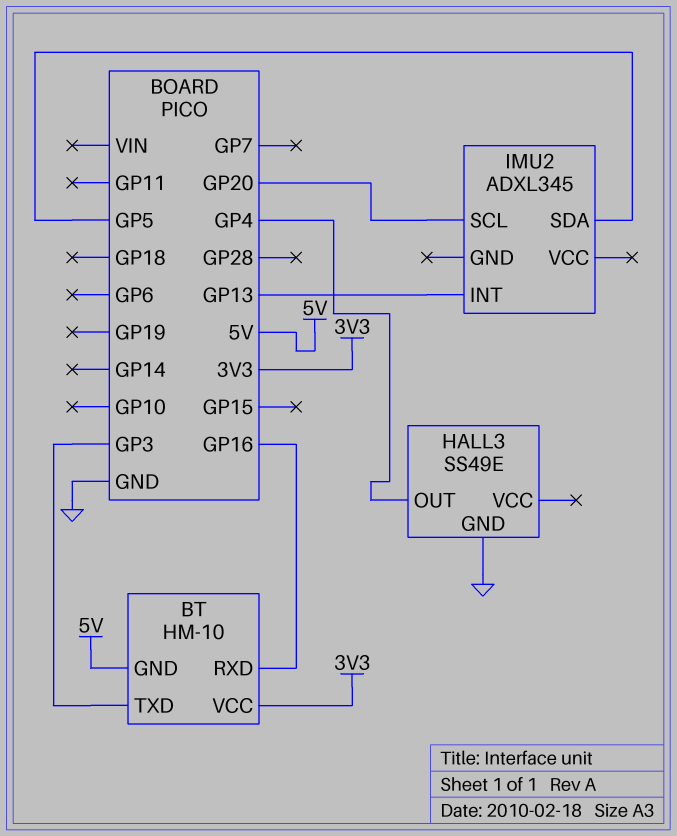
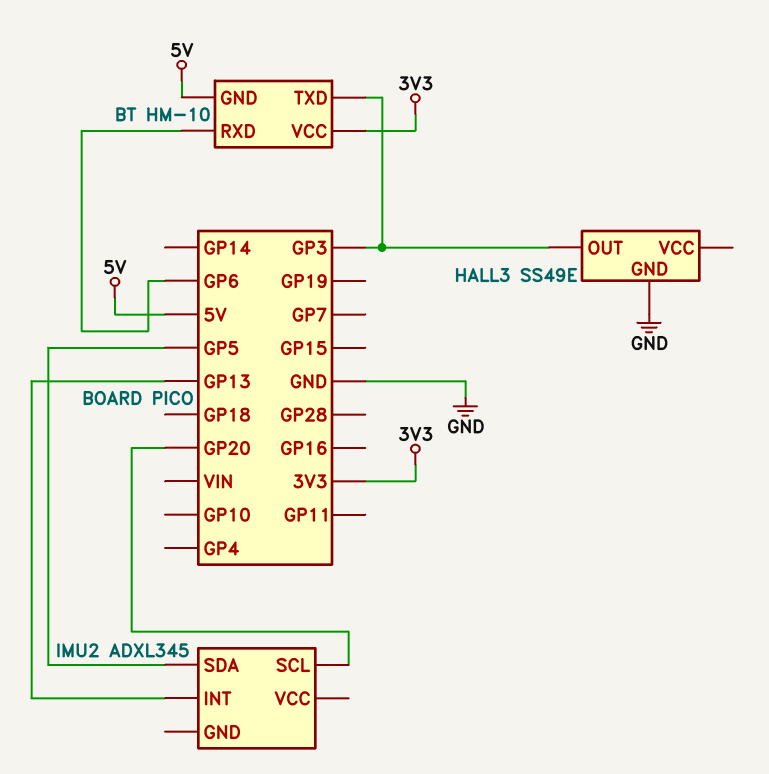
BT pin RXD: GP16 -> GP6
HALL3 pin OUT: GP4 -> GP3

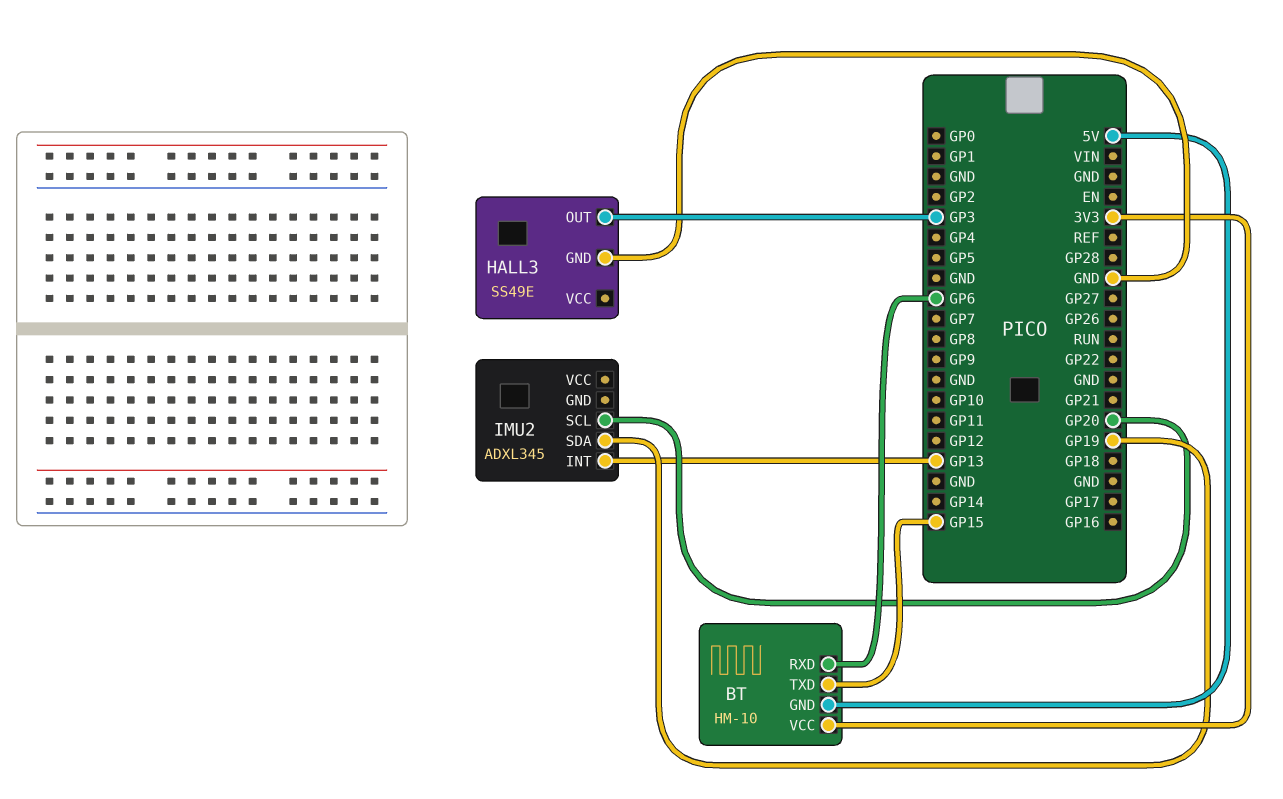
BT pin TXD: GP3 -> GP15
IMU2 pin SDA: GP5 -> GP19

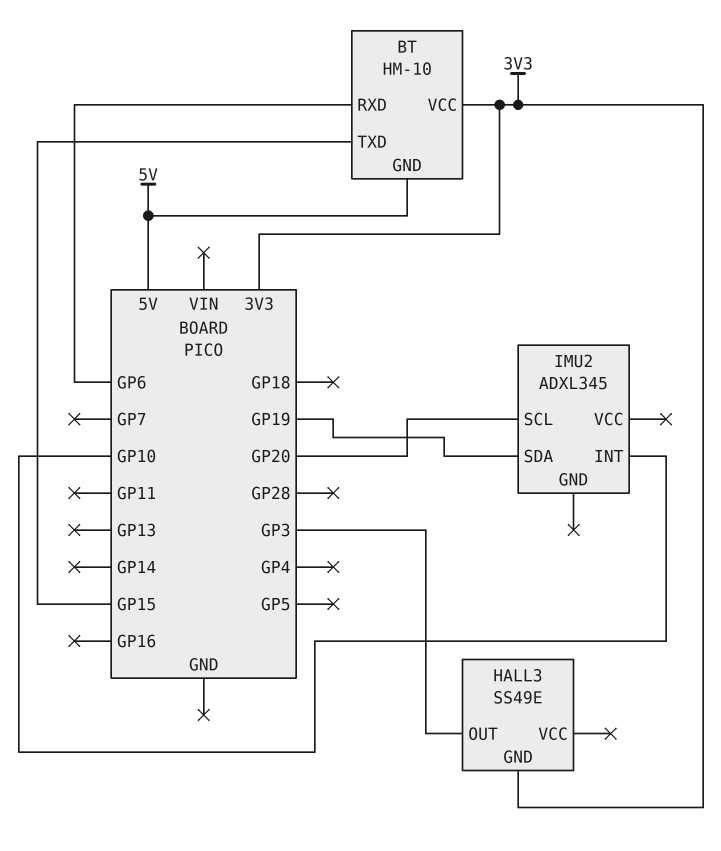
HALL3 pin GND: GND -> 3V3
IMU2 pin INT: GP13 -> GP10

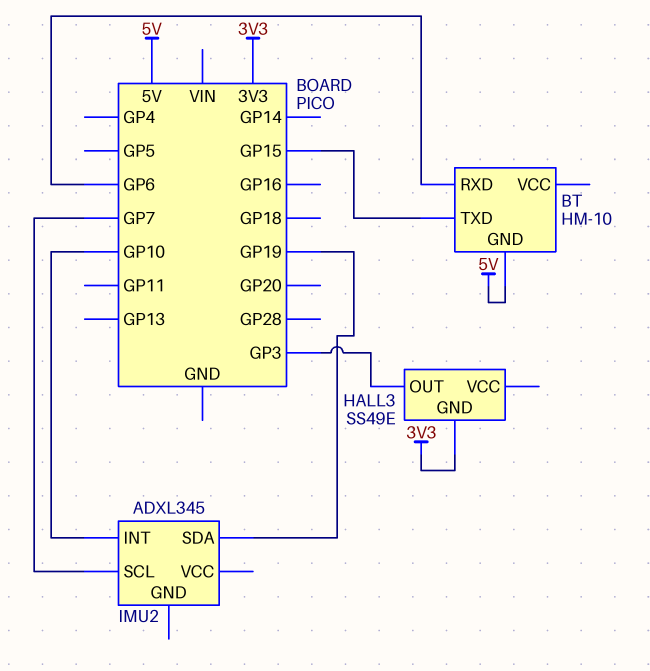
BT pin VCC: 3V3 -> none
IMU2 pin SCL: GP20 -> GP7

